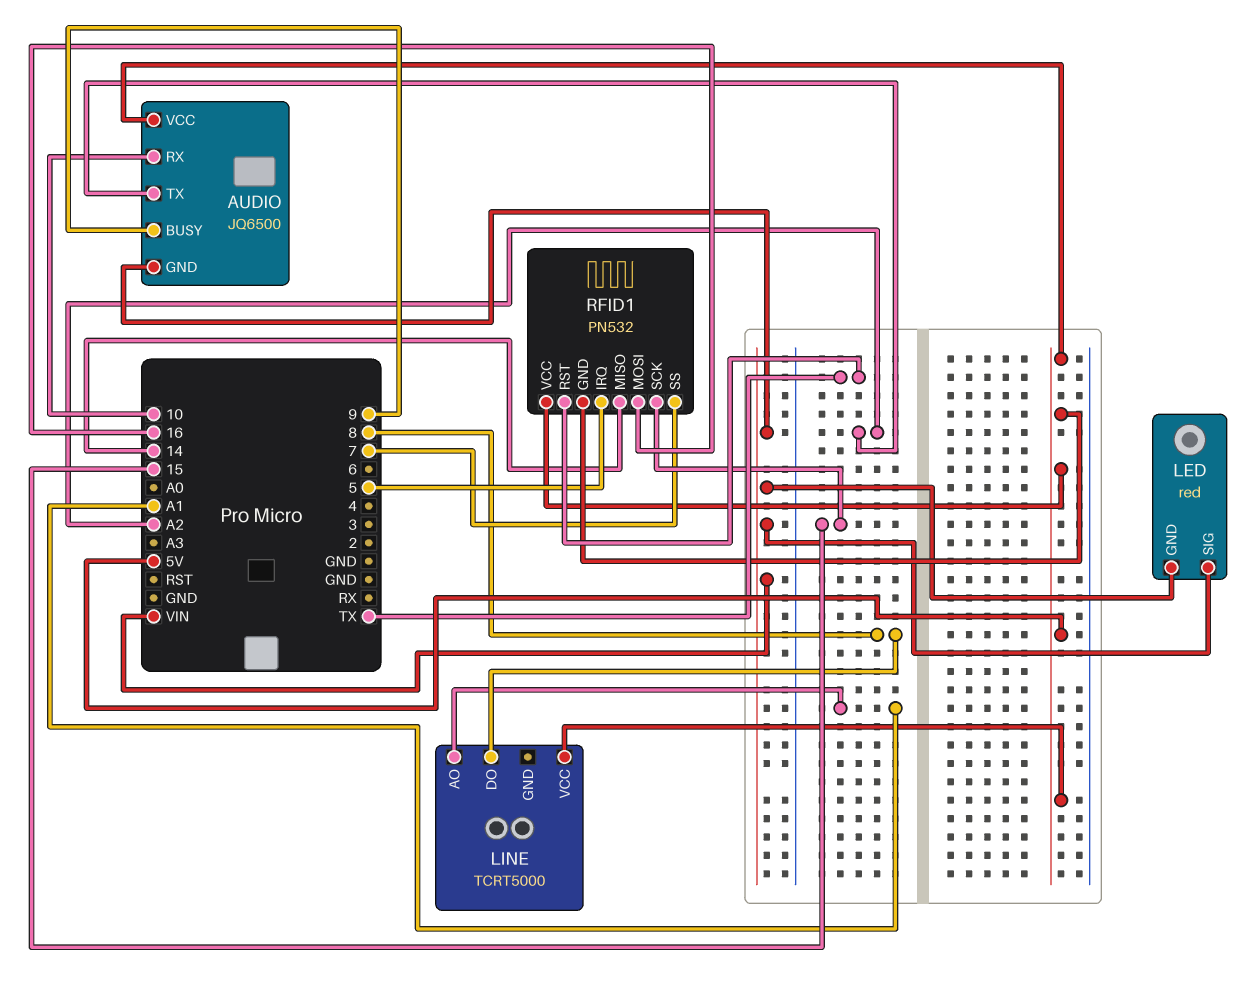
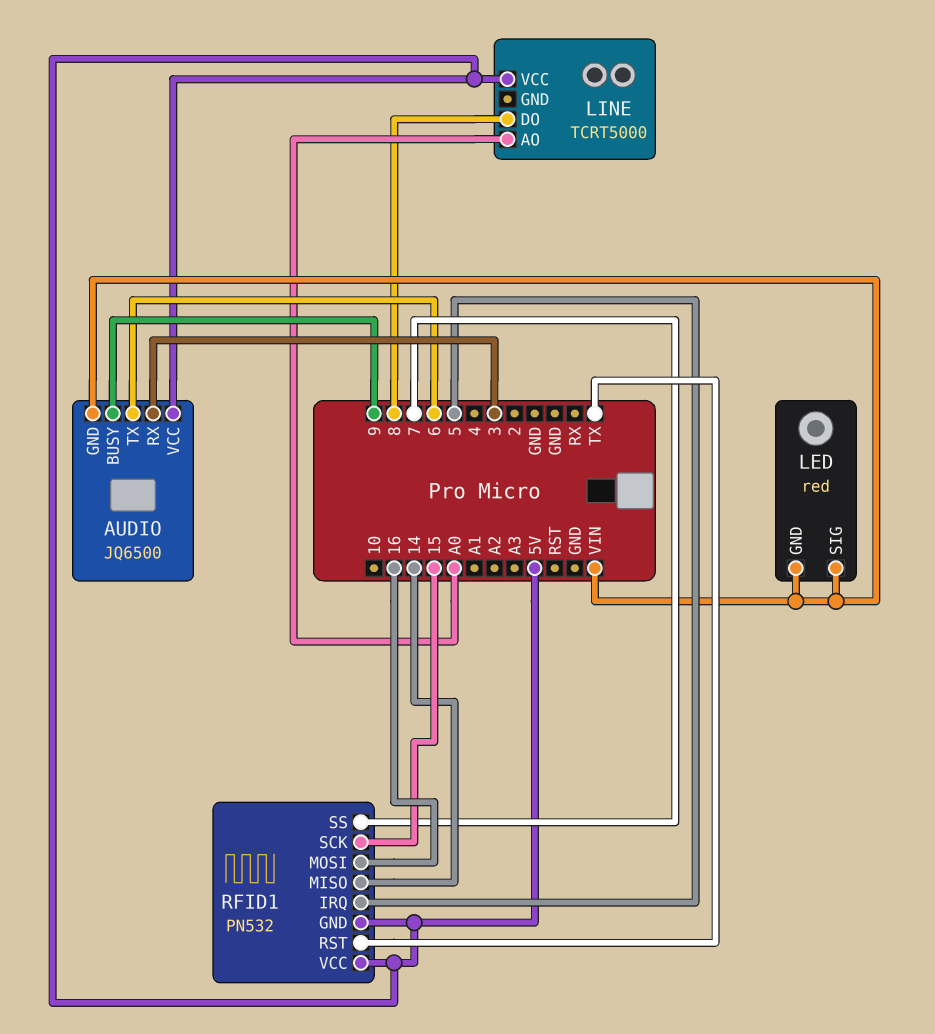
AUDIO pin RX: 10 -> 3
AUDIO pin TX: A2 -> 6
LINE pin AO: A1 -> A0

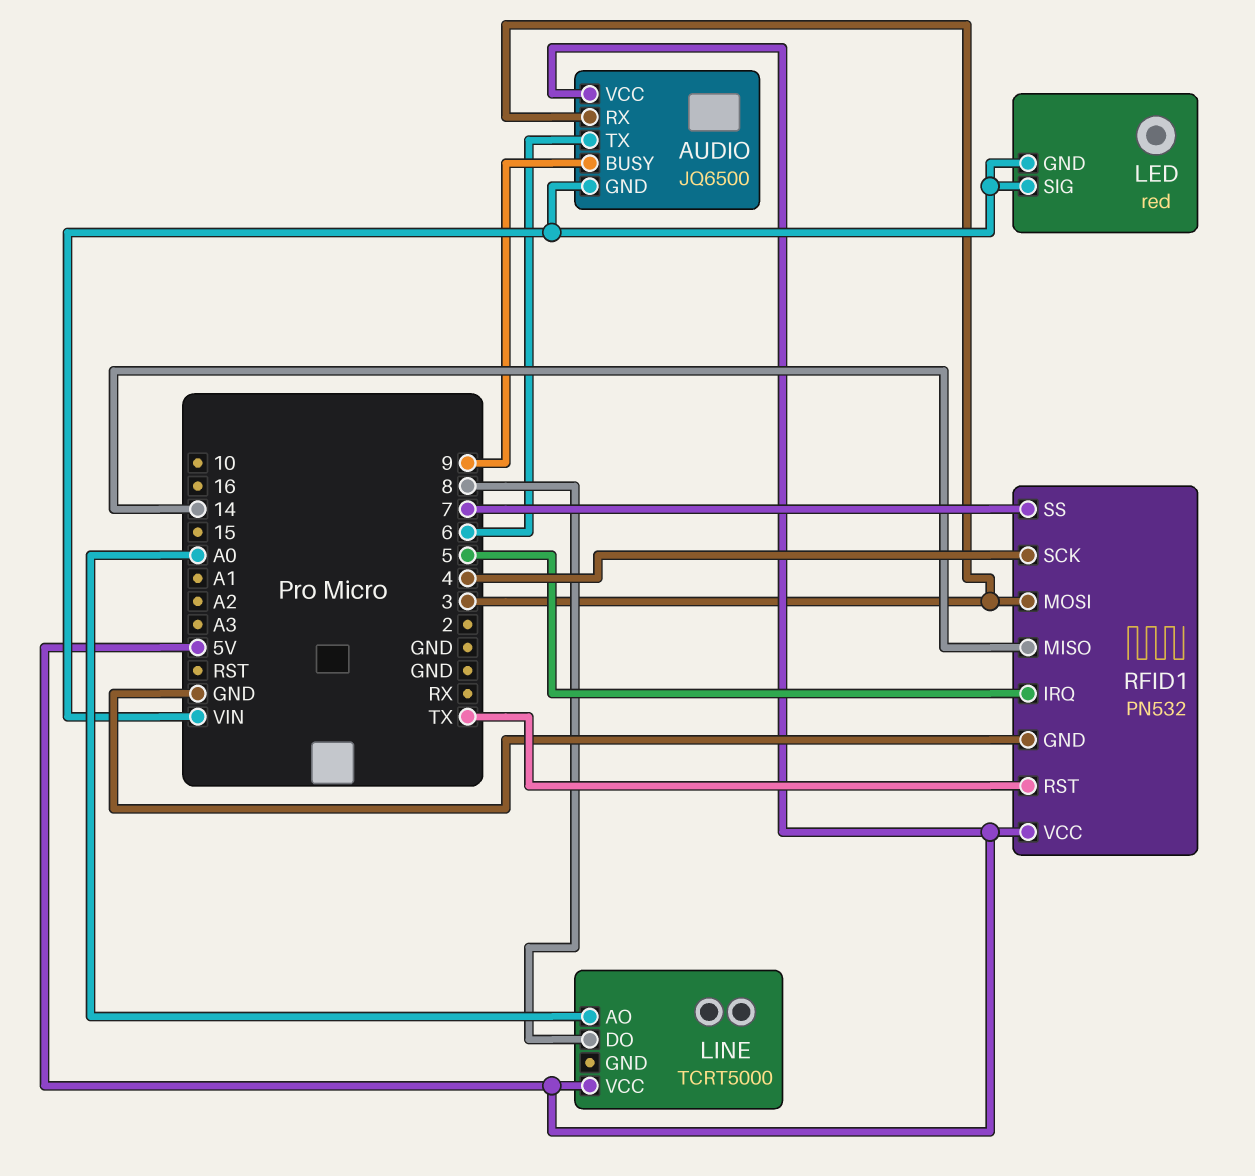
RFID1 pin GND: 5V -> GND
RFID1 pin MOSI: 16 -> 3
RFID1 pin SCK: 15 -> 4

